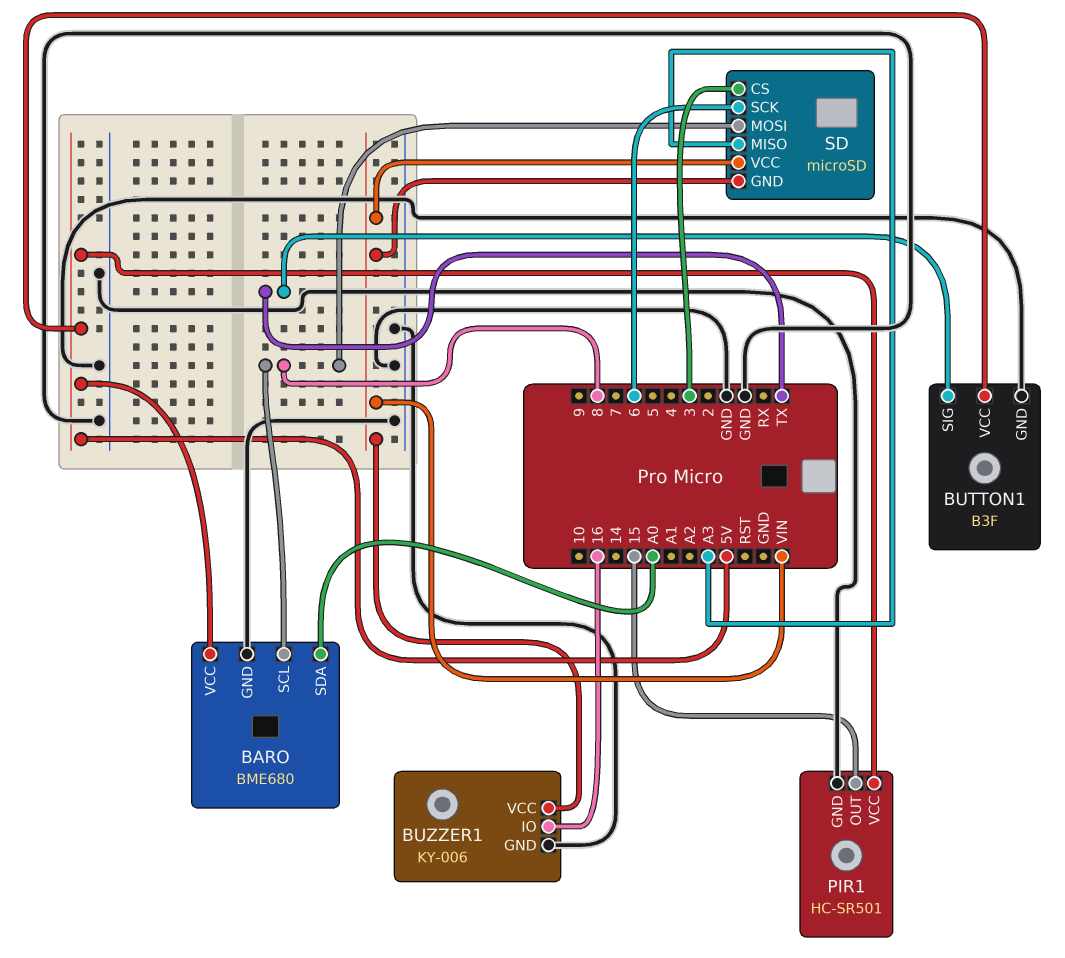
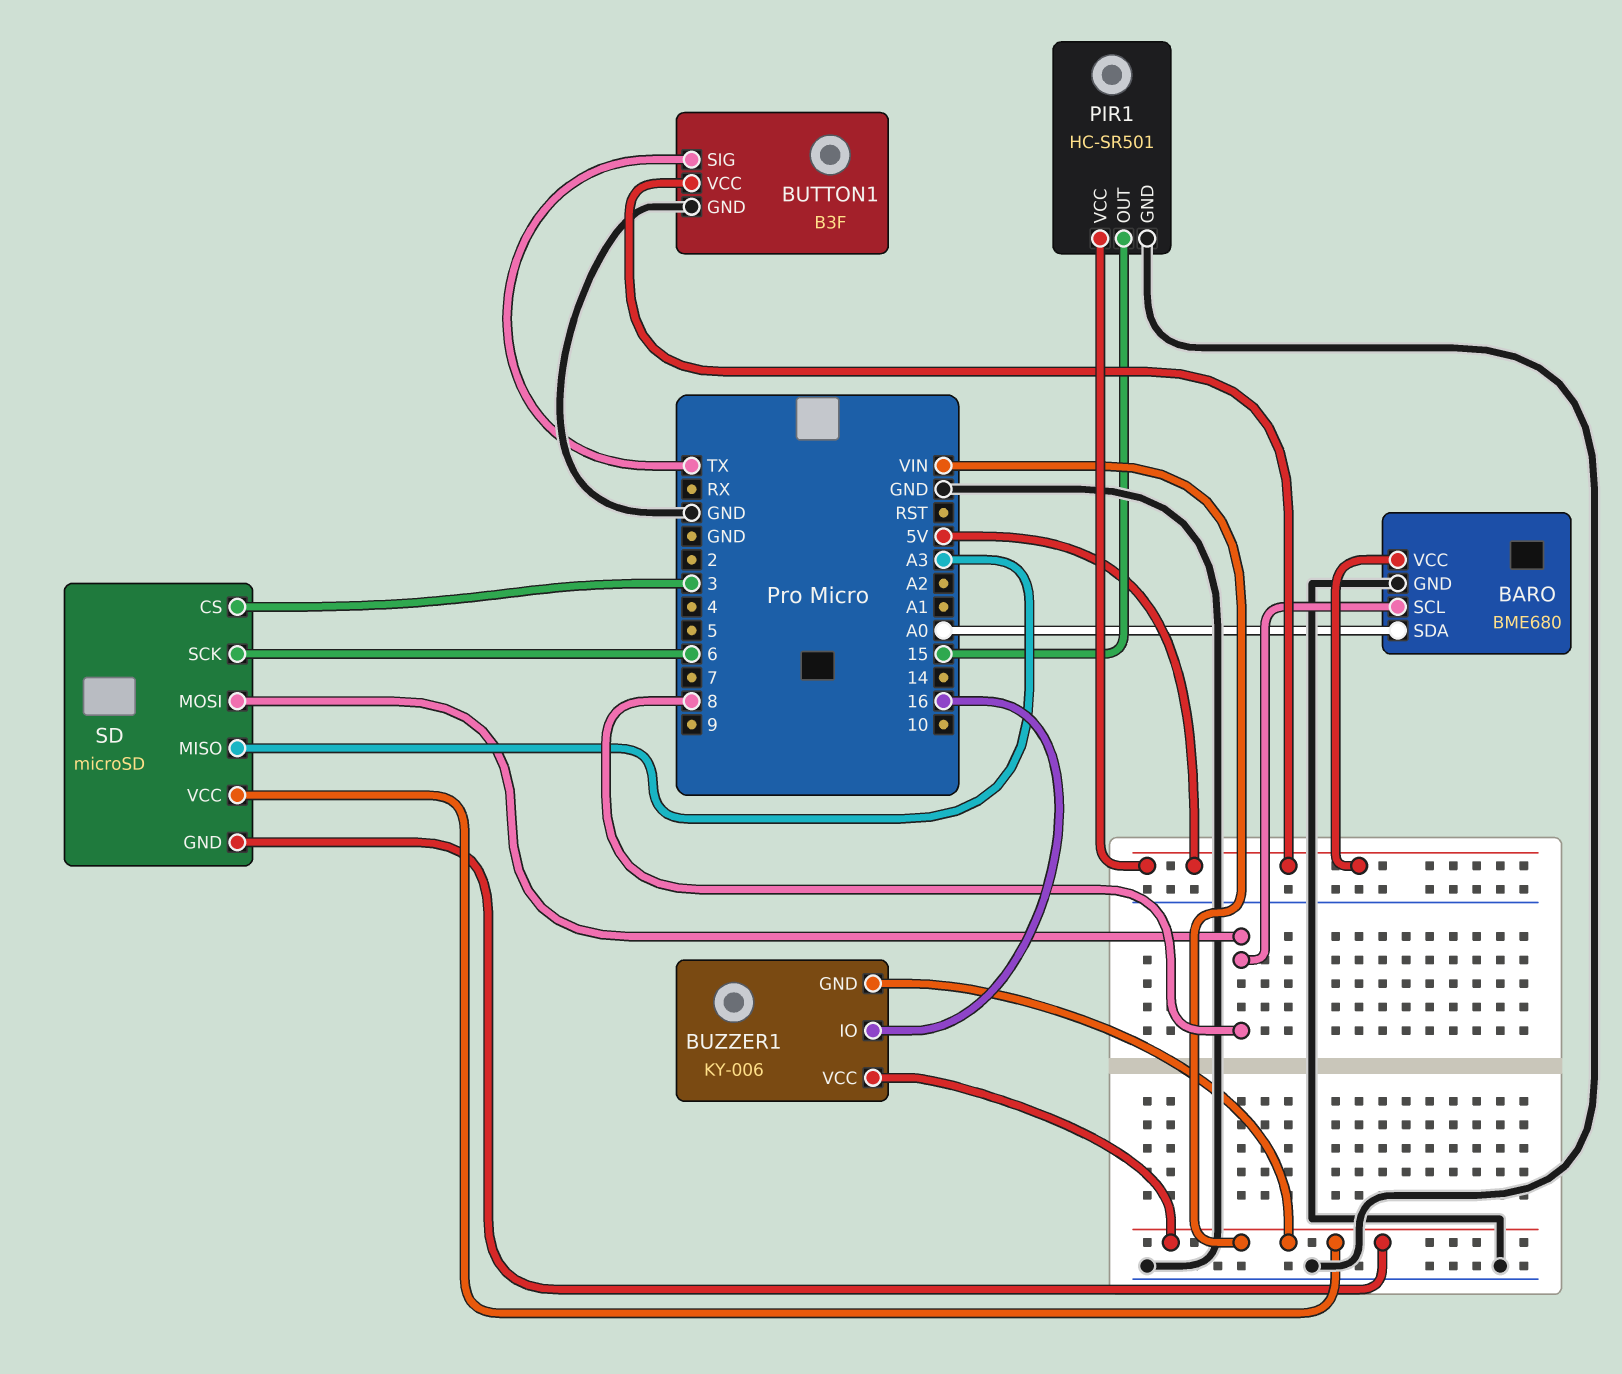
BUZZER1 pin GND: GND -> VIN

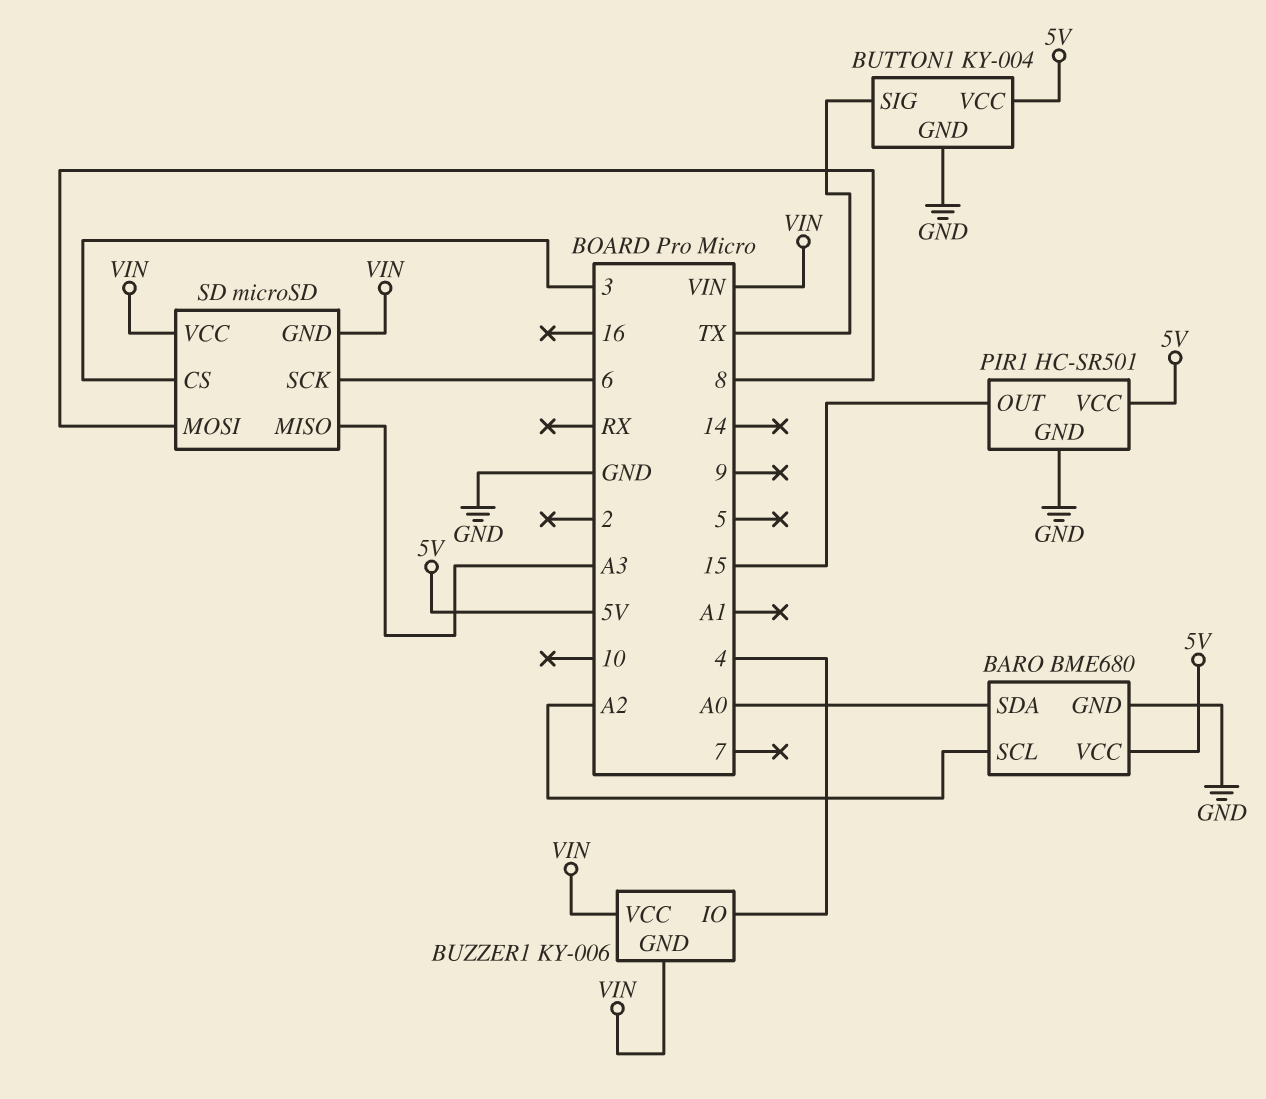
BARO pin SCL: 8 -> A2
BUTTON1: B3F -> KY-004
BUZZER1 pin IO: 16 -> 4

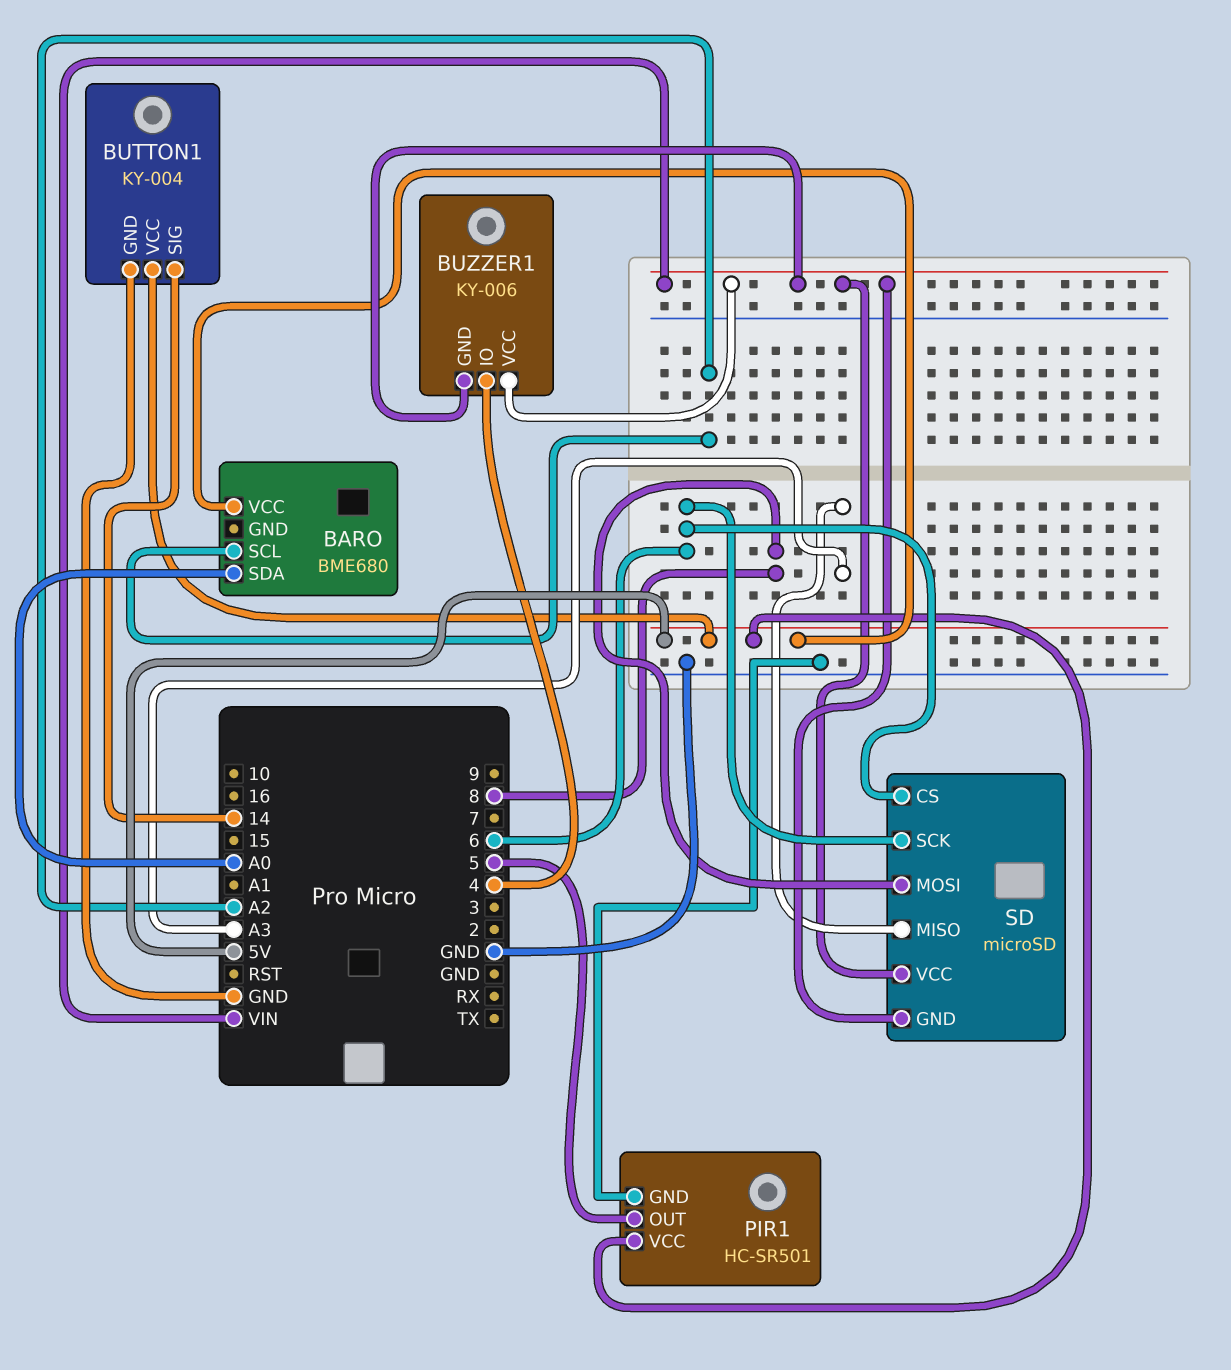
BARO pin GND: GND -> none
BUTTON1 pin SIG: TX -> 14
PIR1 pin OUT: 15 -> 5
SD pin CS: 3 -> 6

